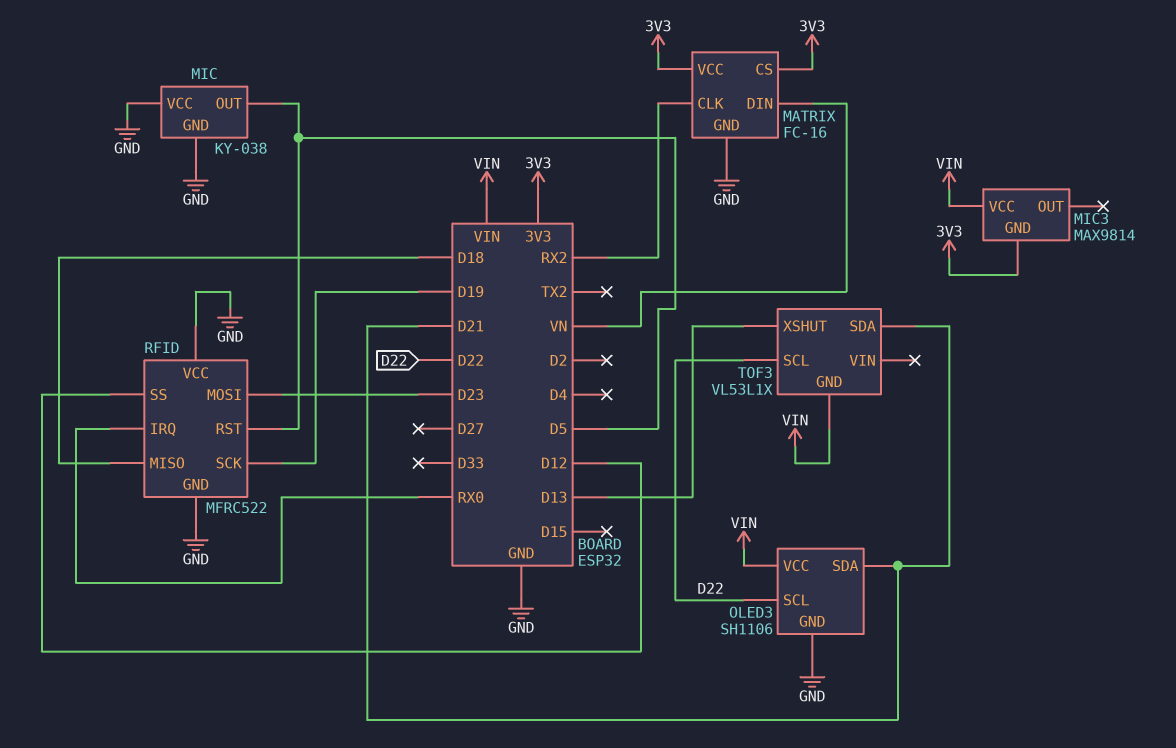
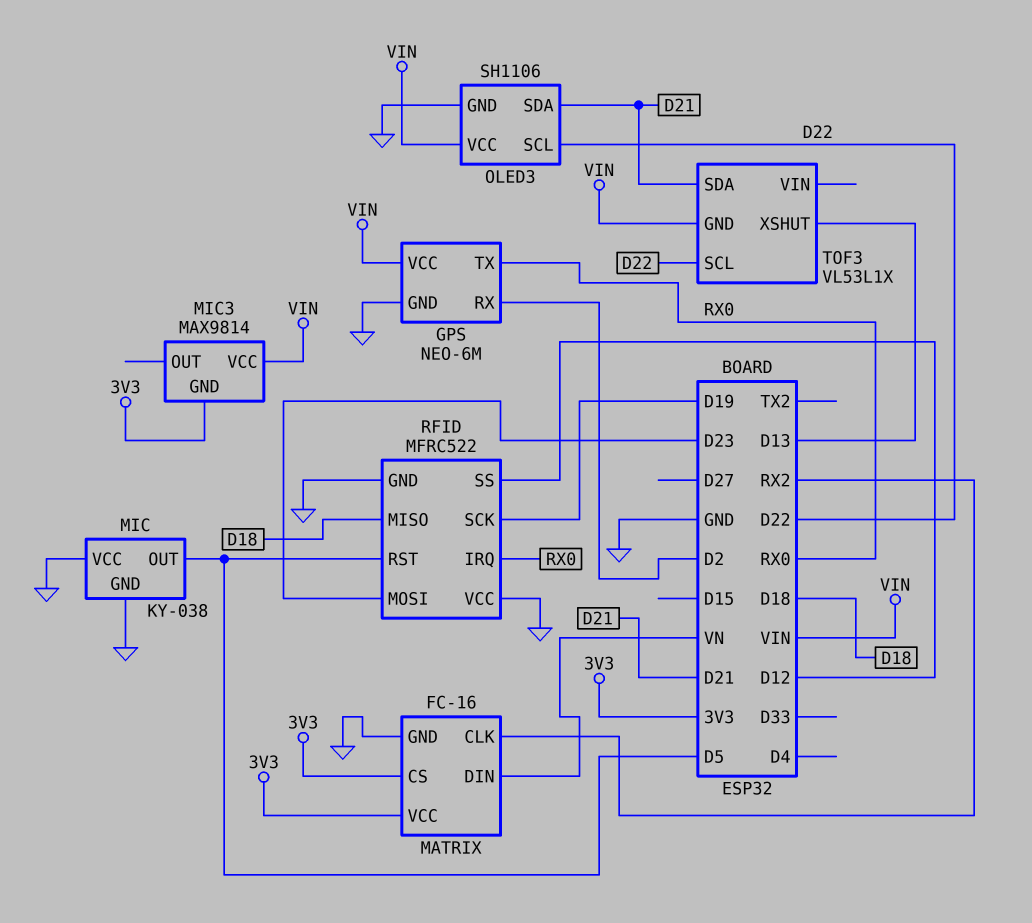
GPS: none -> NEO-6M
GPS pin GND: none -> GND
GPS pin RX: none -> D2
GPS pin TX: none -> RX0
GPS pin VCC: none -> VIN

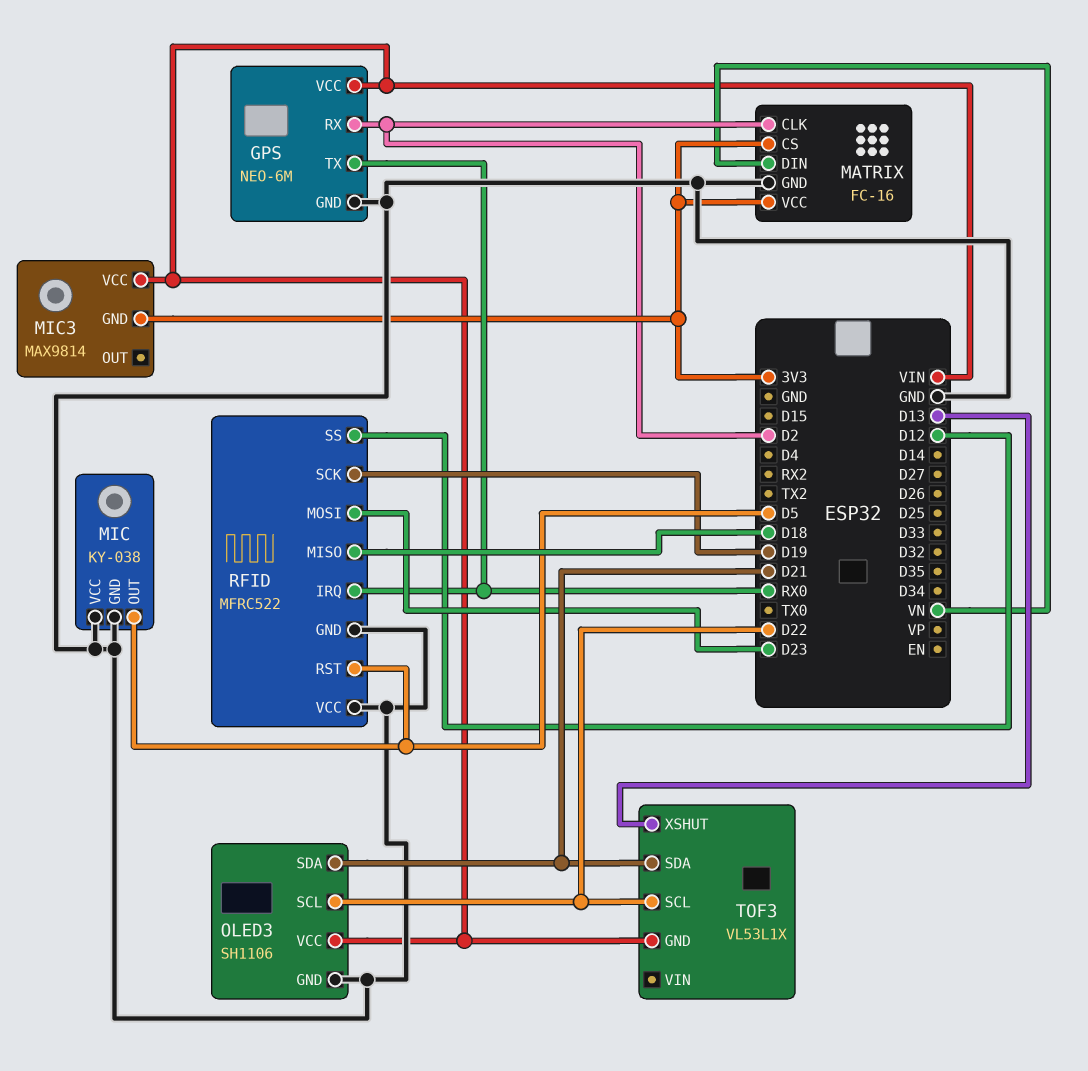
MATRIX pin CLK: RX2 -> D2

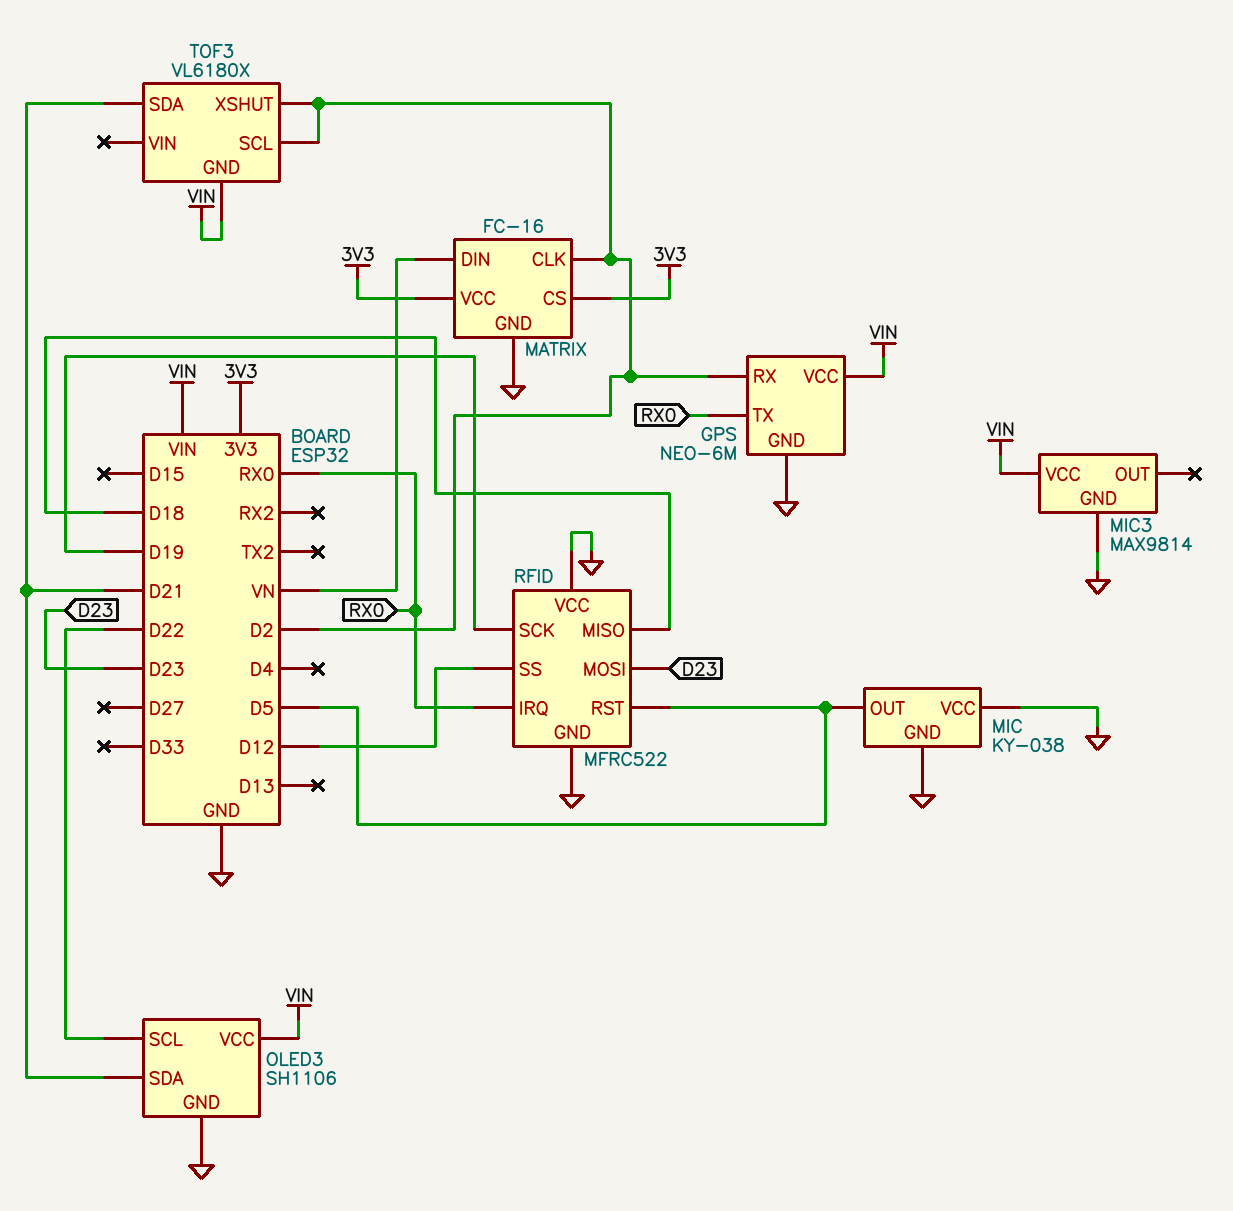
MIC3 pin GND: 3V3 -> GND
TOF3: VL53L1X -> VL6180X
TOF3 pin SCL: D22 -> D2
TOF3 pin XSHUT: D13 -> D2

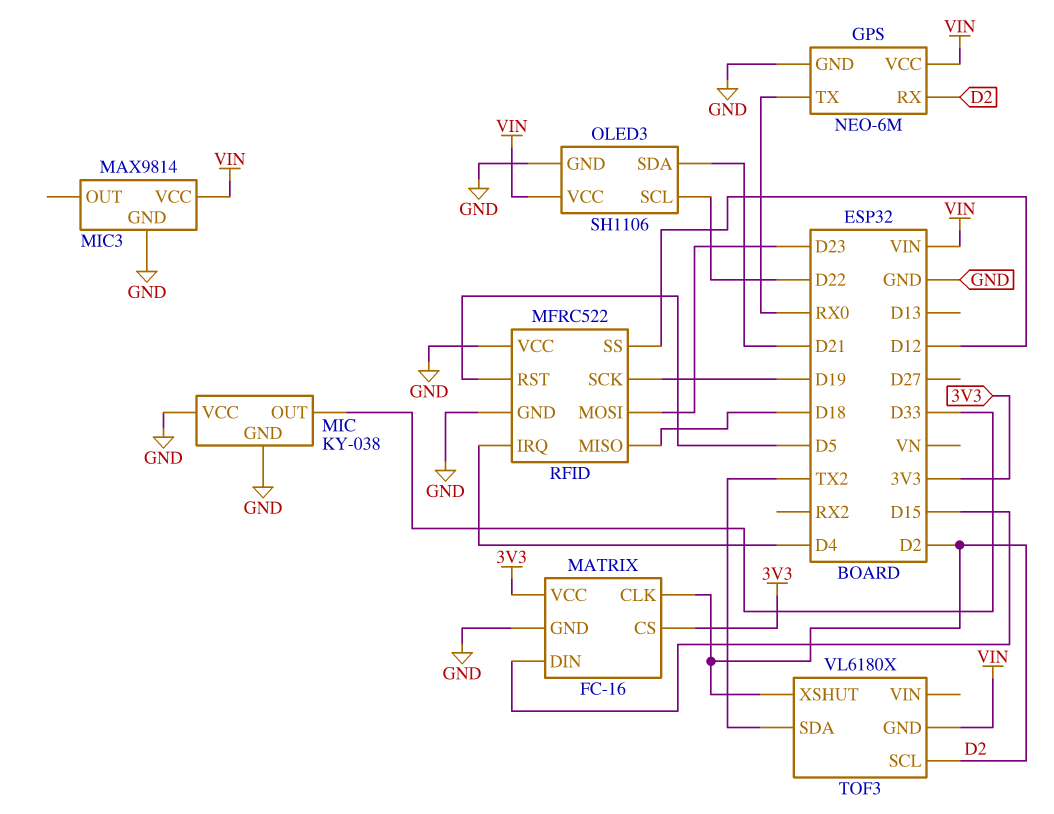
MATRIX pin DIN: VN -> D15
MIC pin OUT: D5 -> D33
RFID pin IRQ: RX0 -> D4
TOF3 pin SDA: D21 -> TX2

